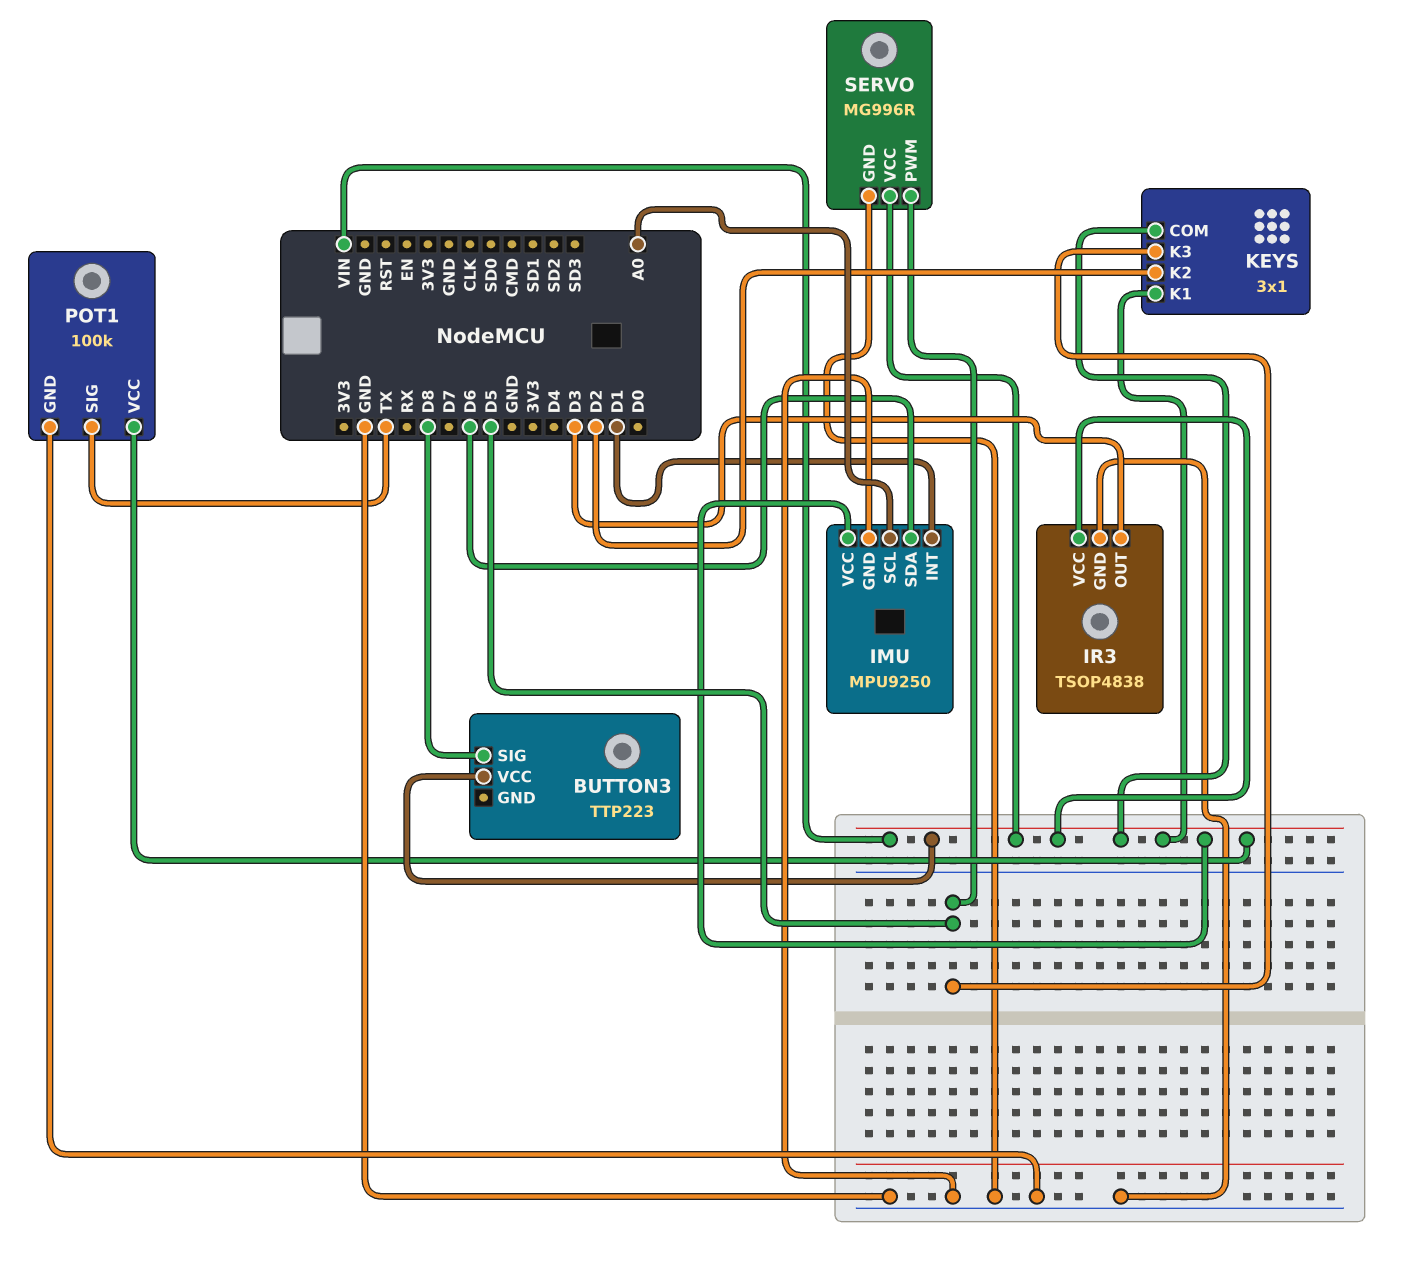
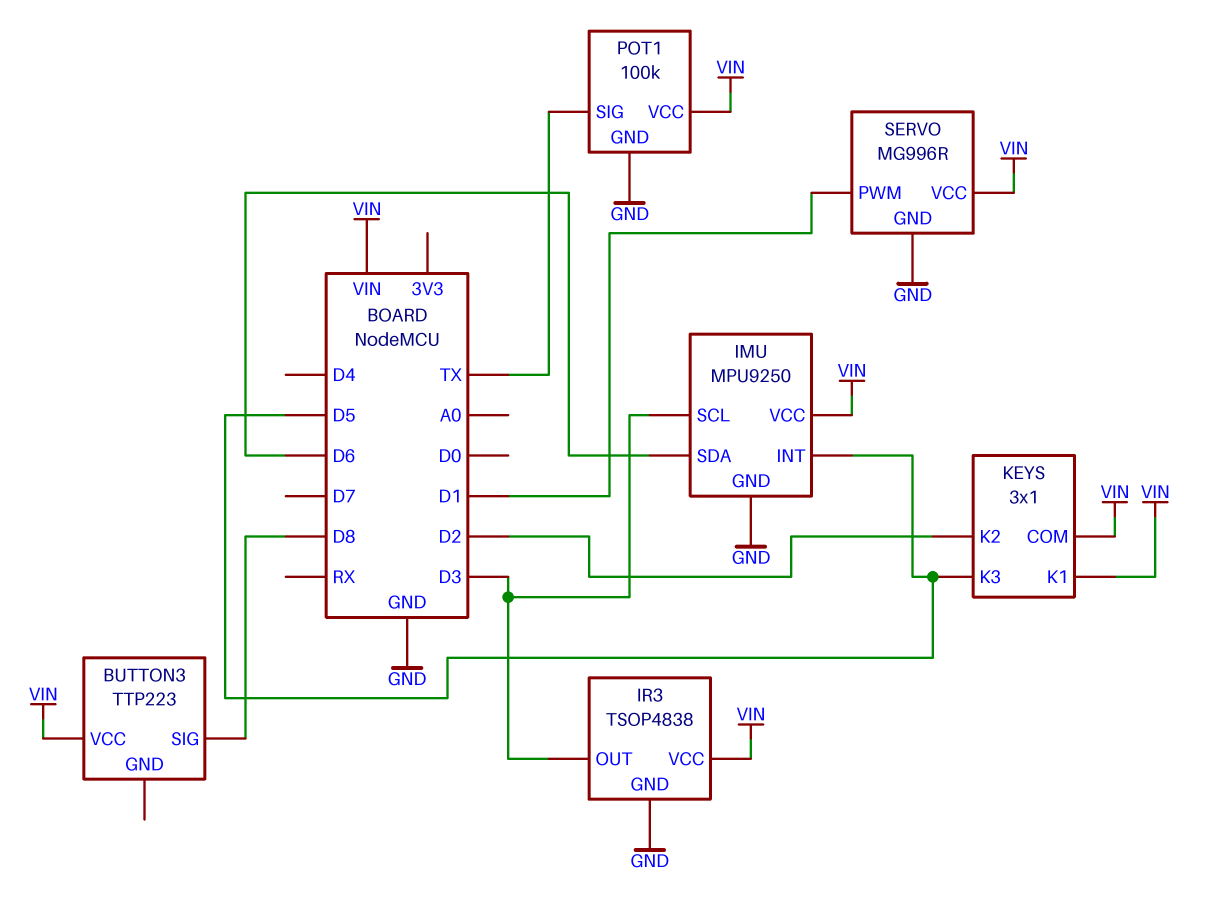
IMU pin INT: D1 -> D5
IMU pin SCL: A0 -> D3
SERVO pin PWM: D5 -> D1

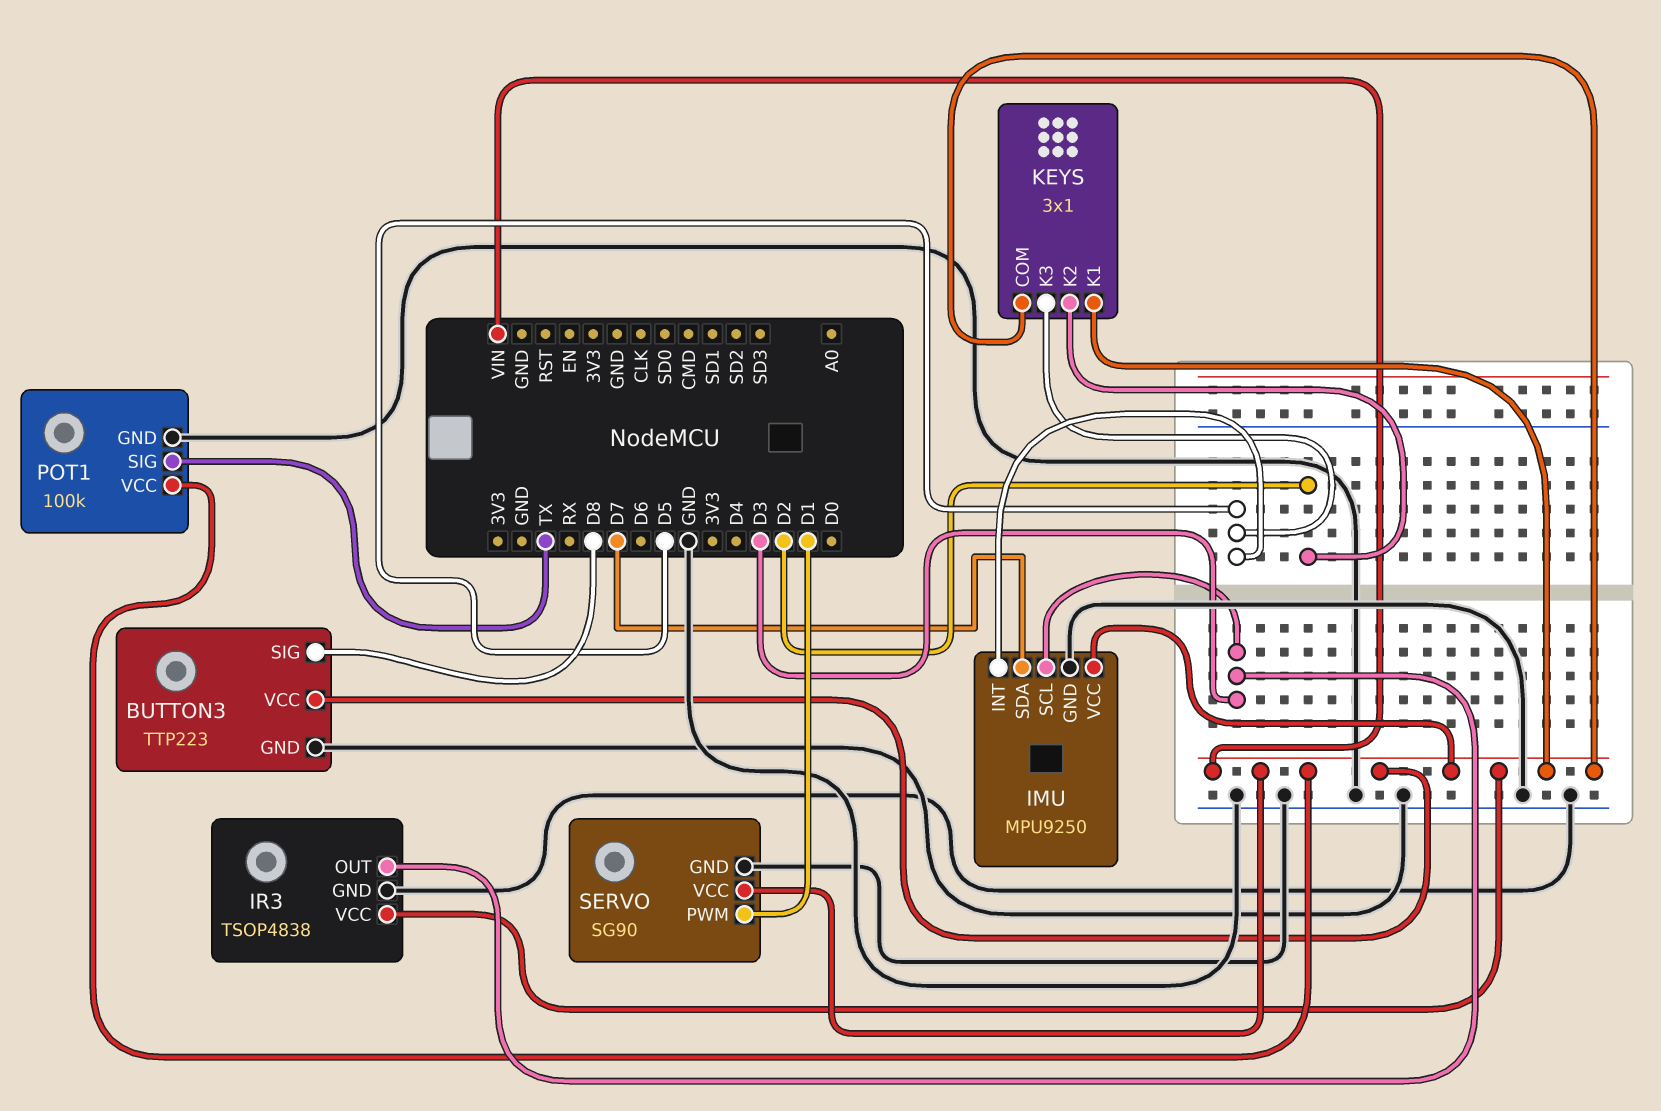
BUTTON3 pin GND: none -> GND
IMU pin SDA: D6 -> D7
SERVO: MG996R -> SG90

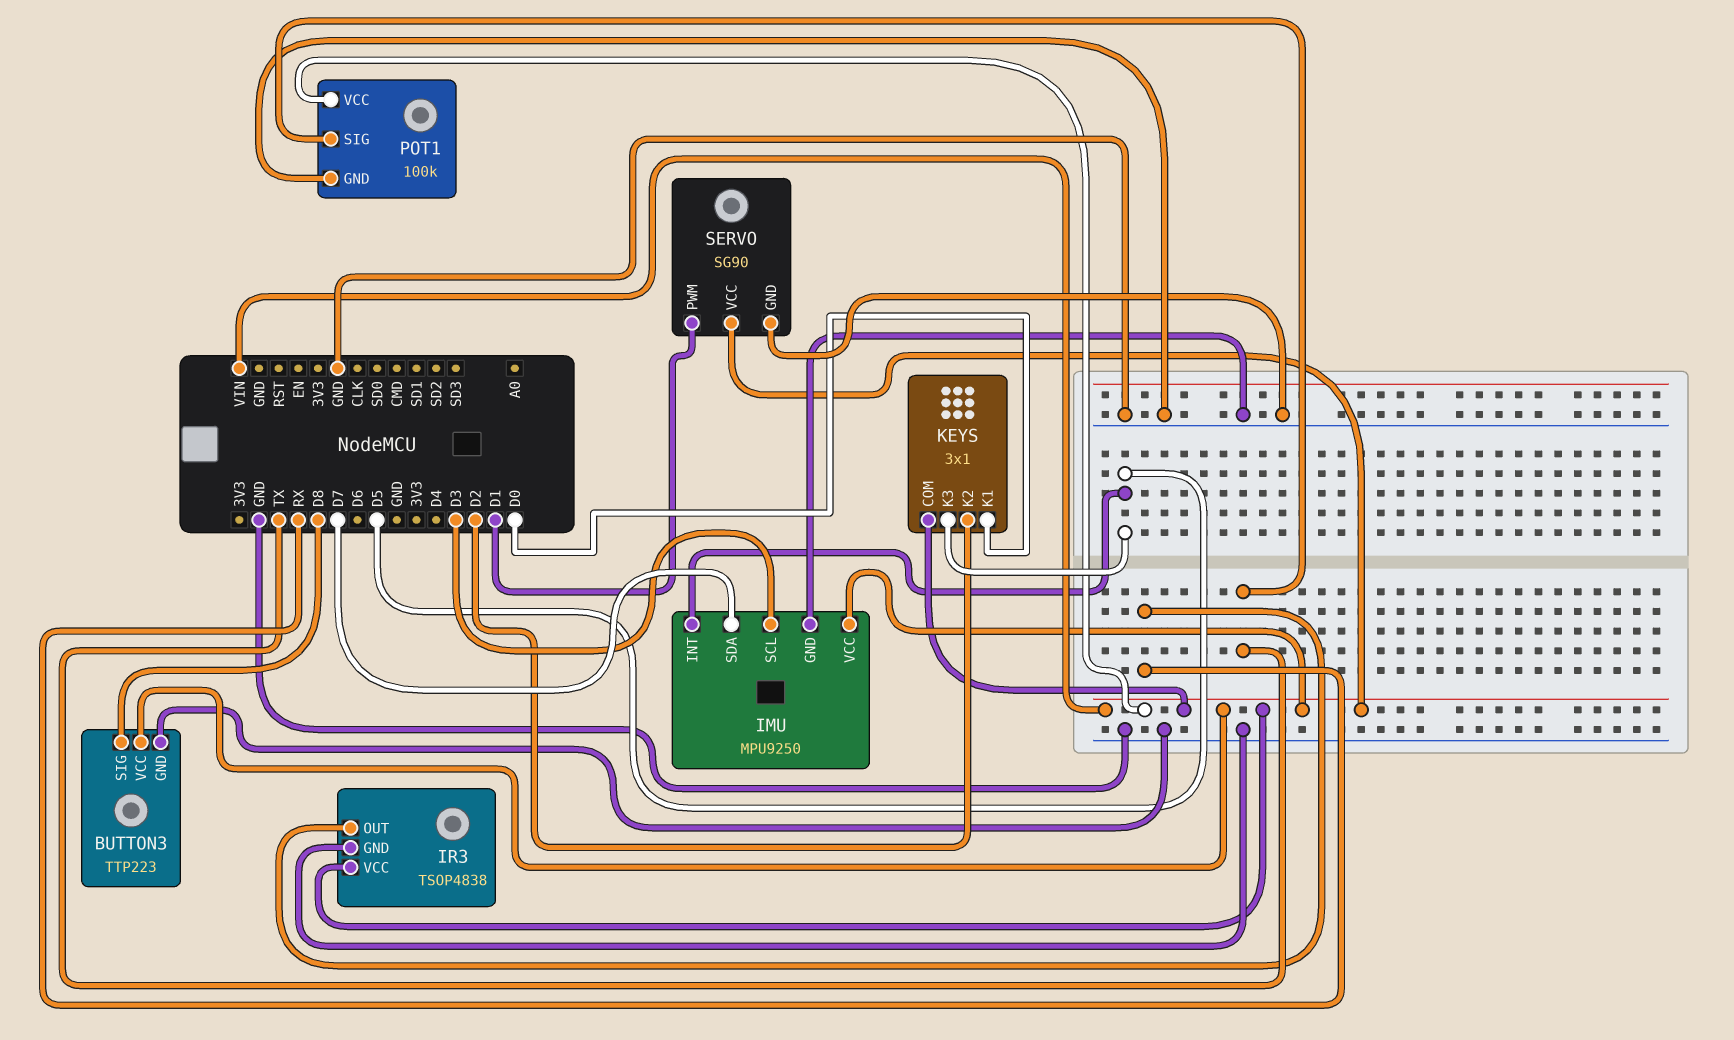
IR3 pin OUT: D3 -> RX
KEYS pin K1: VIN -> D0

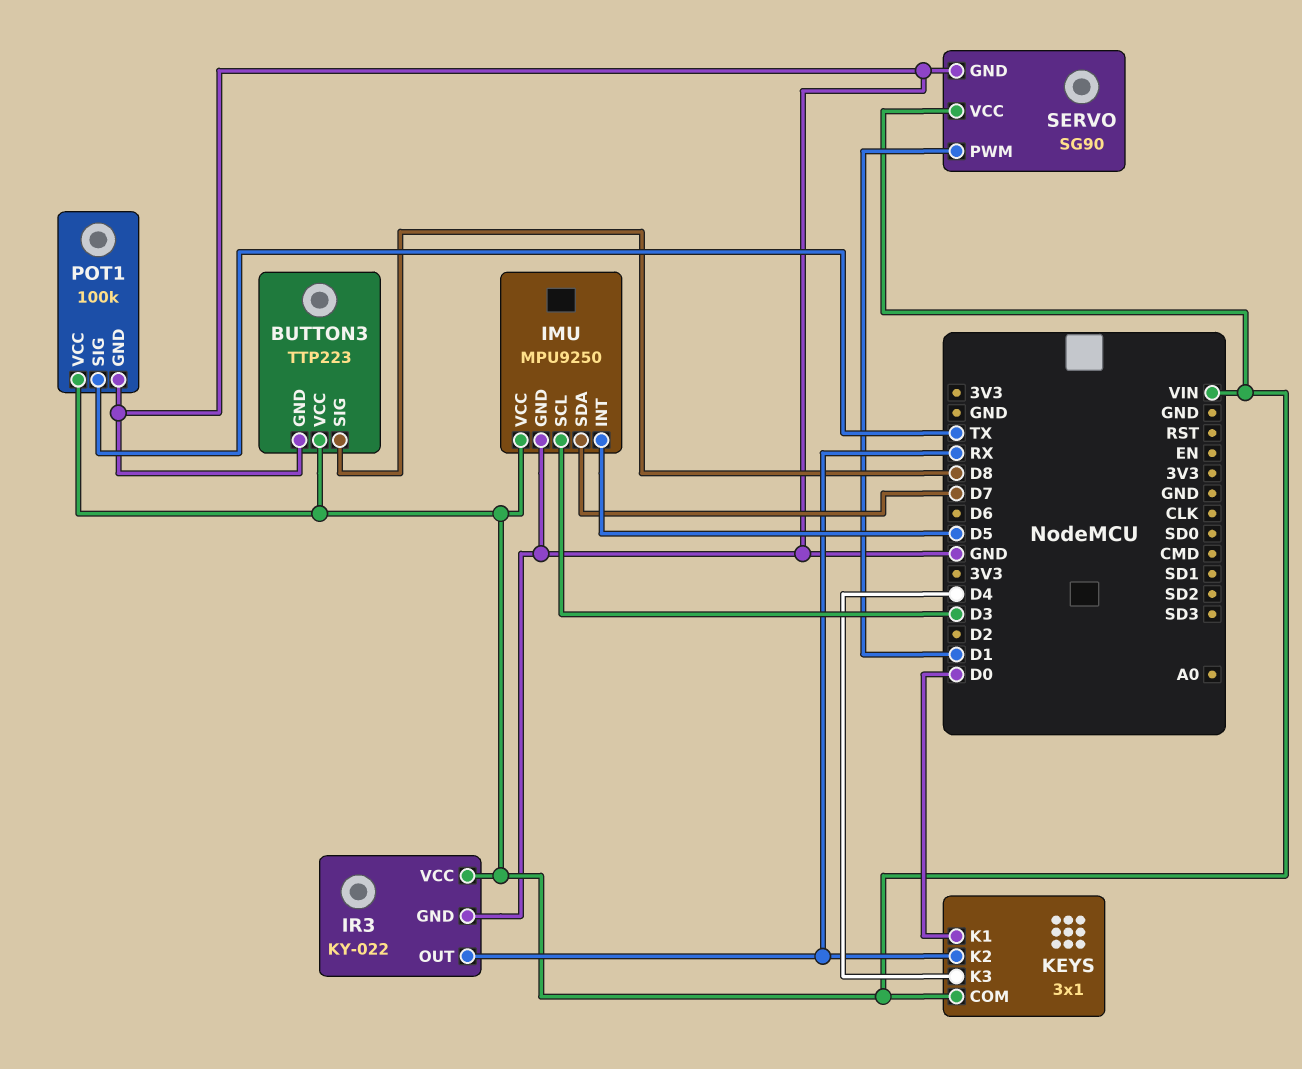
IR3: TSOP4838 -> KY-022
KEYS pin K2: D2 -> RX
KEYS pin K3: D5 -> D4

